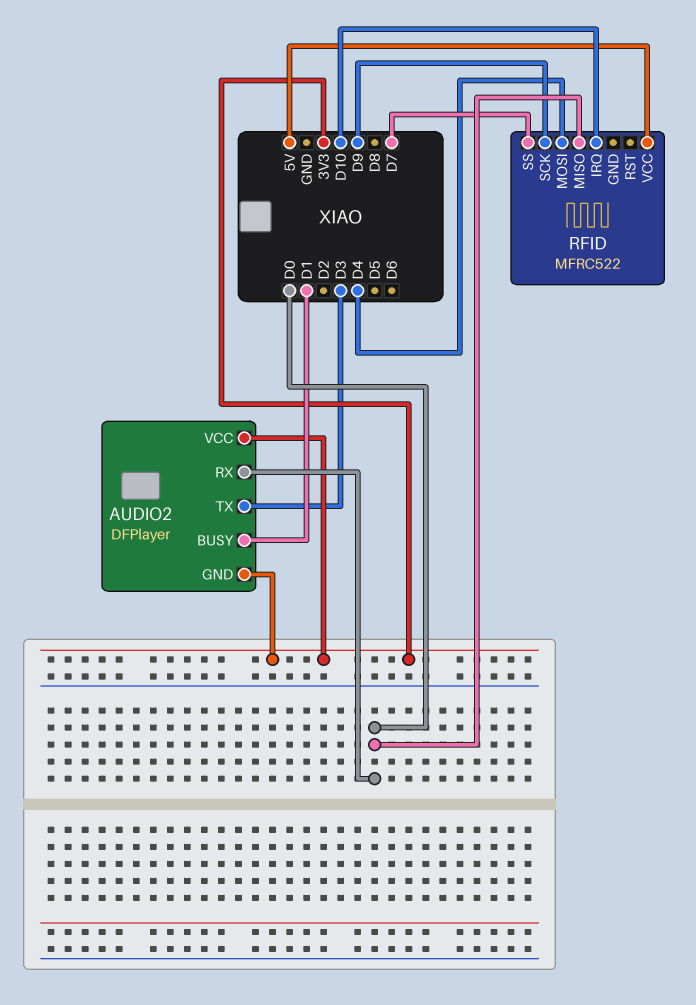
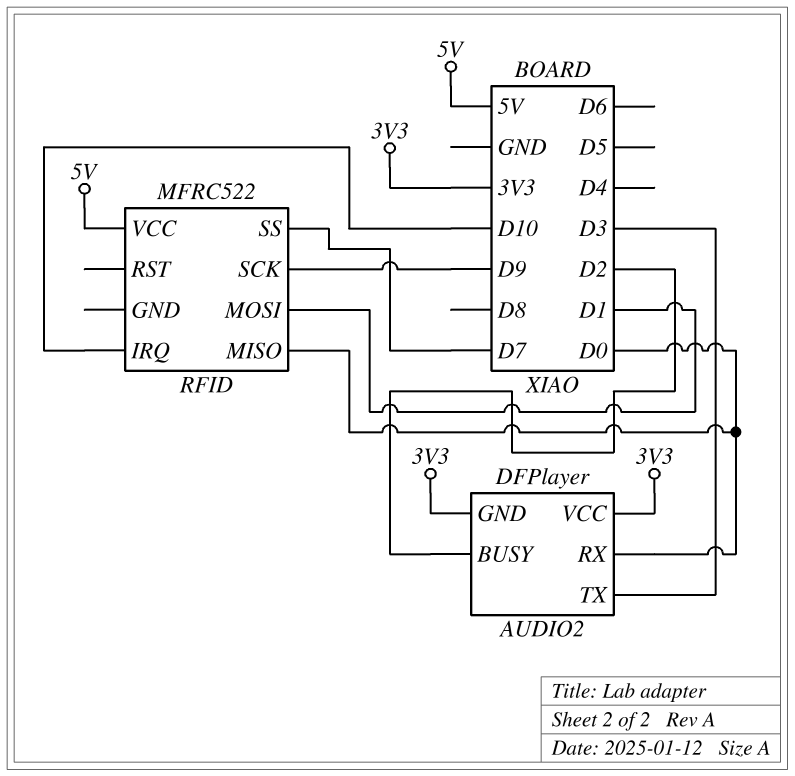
AUDIO2 pin BUSY: D1 -> D2
RFID pin MOSI: D4 -> D1

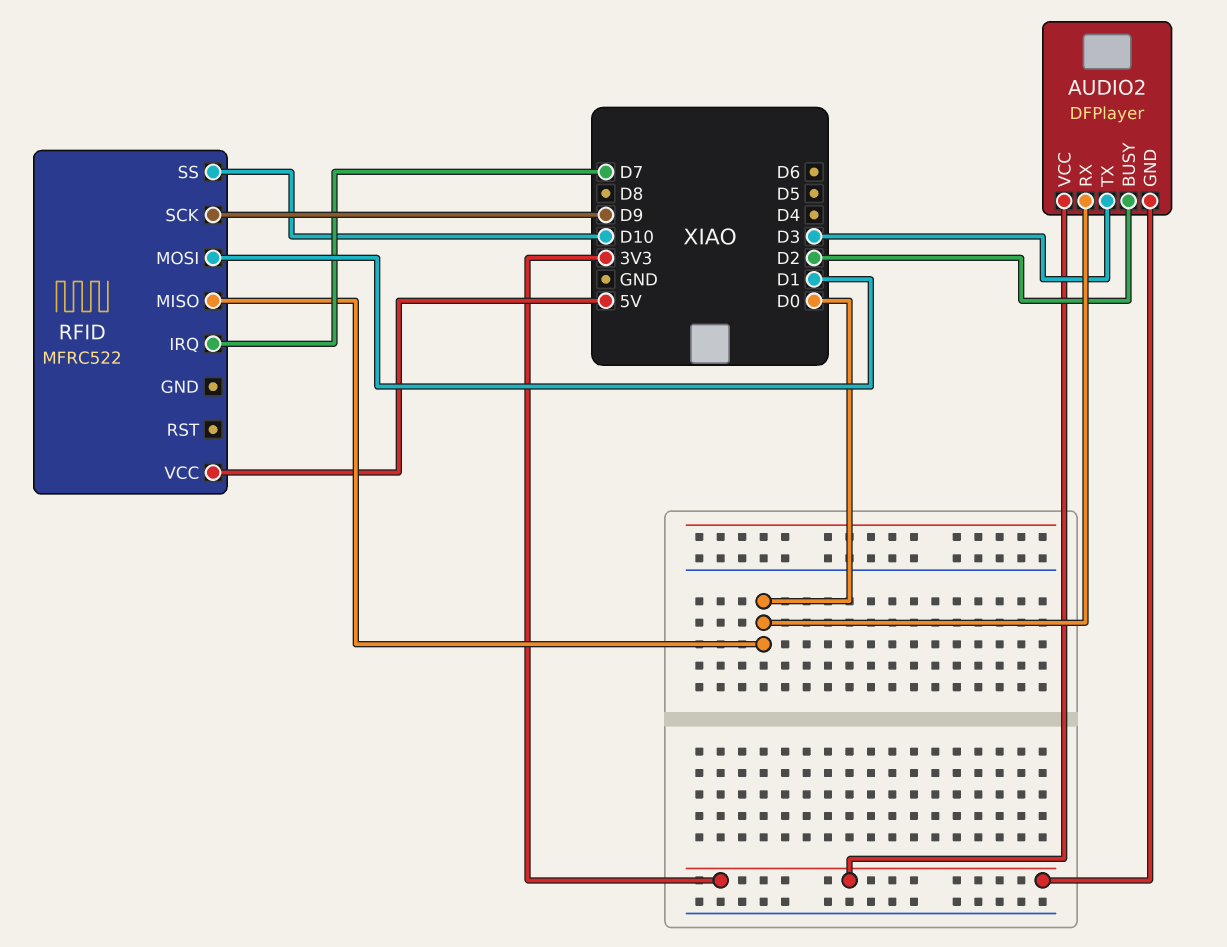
RFID pin IRQ: D10 -> D7
RFID pin SS: D7 -> D10

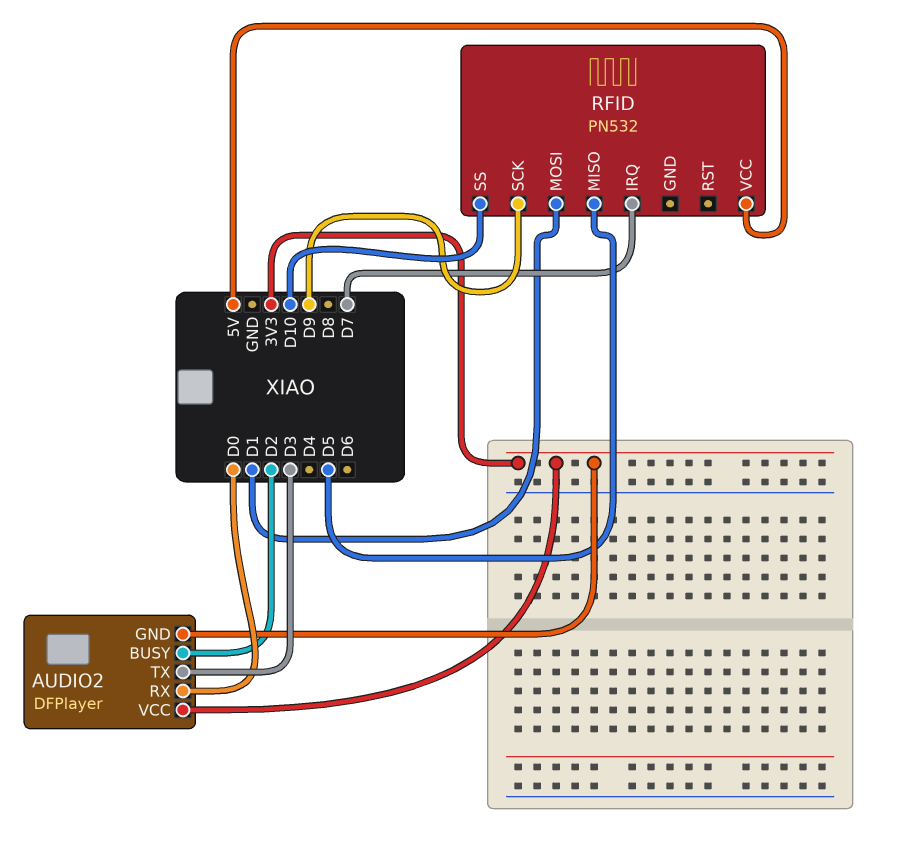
RFID: MFRC522 -> PN532
RFID pin MISO: D0 -> D5

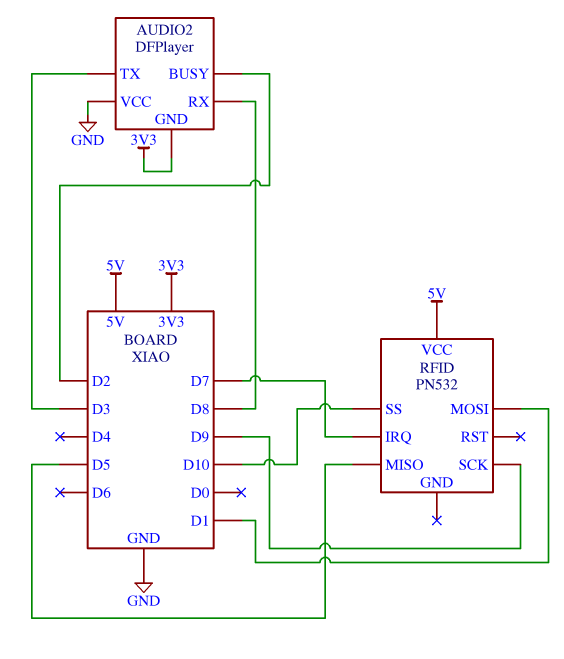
AUDIO2 pin RX: D0 -> D8
AUDIO2 pin VCC: 3V3 -> GND

